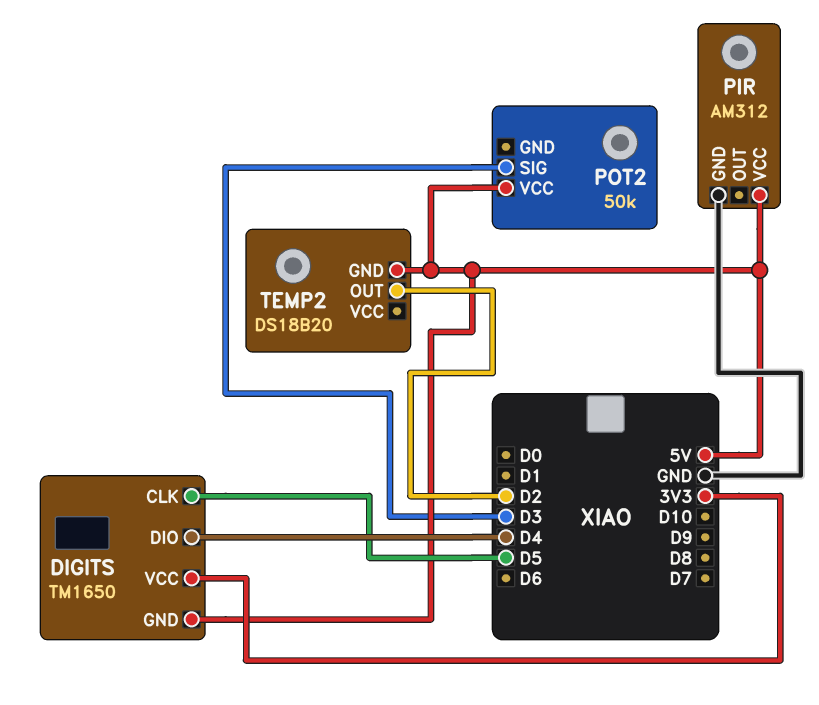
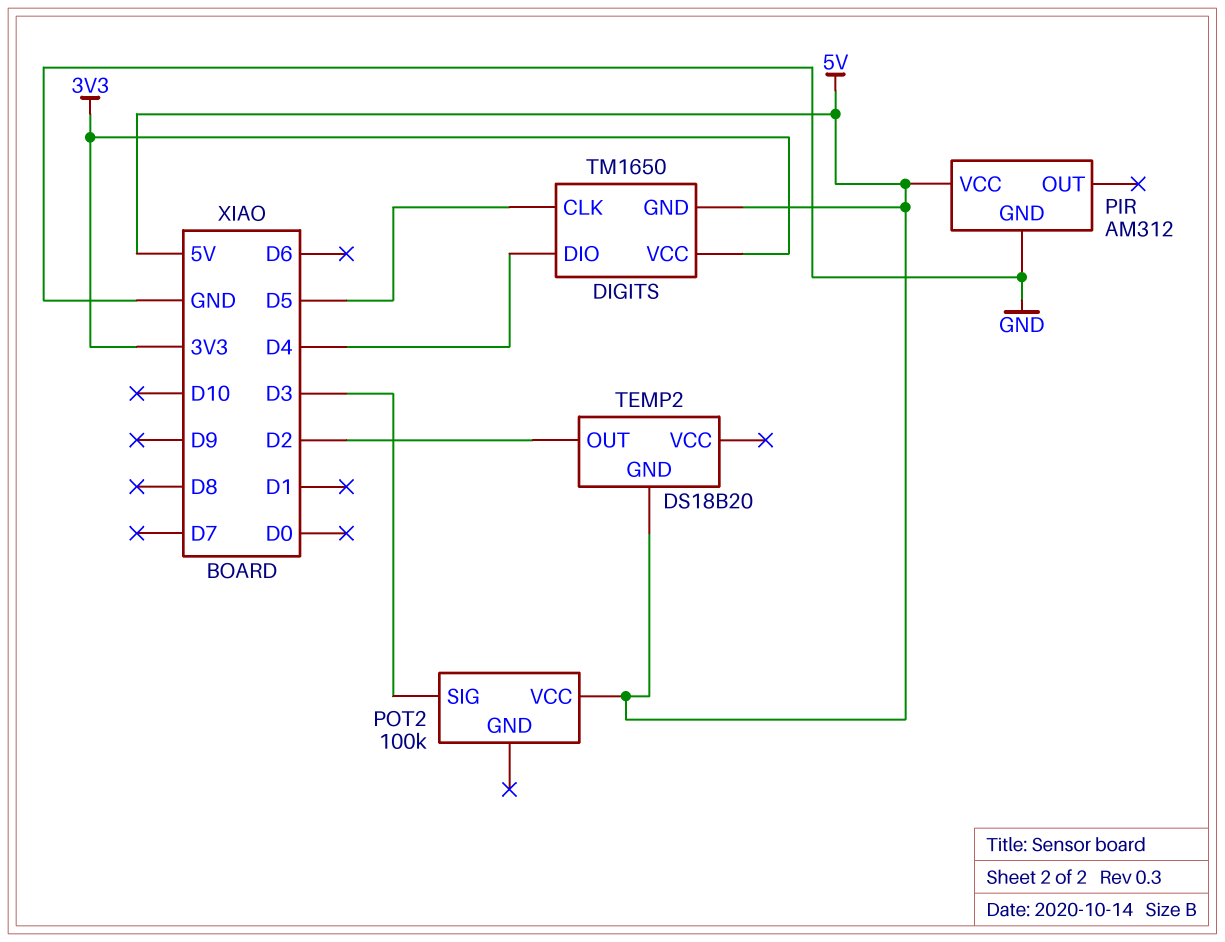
POT2: 50k -> 100k

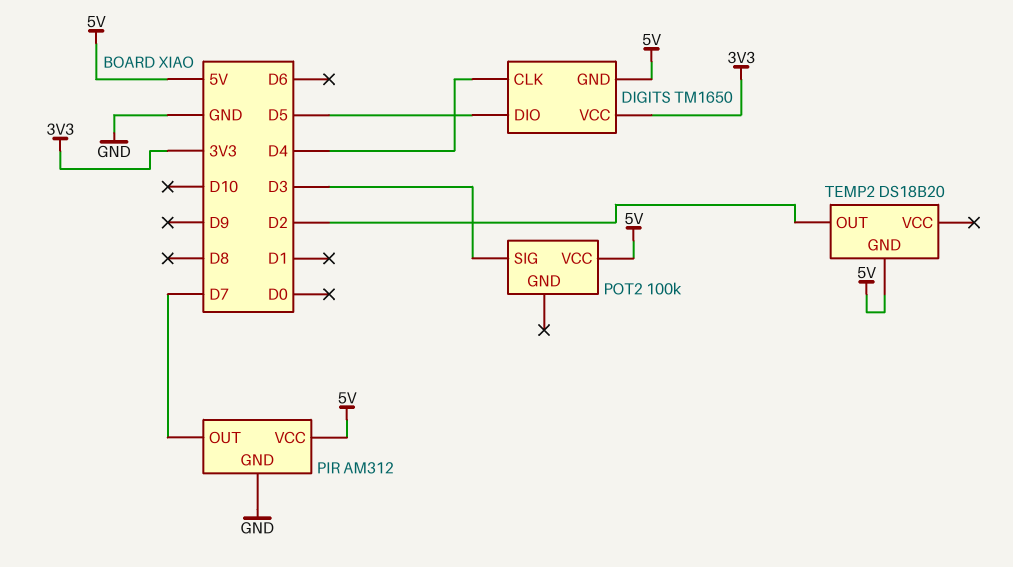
DIGITS pin CLK: D5 -> D4
DIGITS pin DIO: D4 -> D5
PIR pin OUT: none -> D7

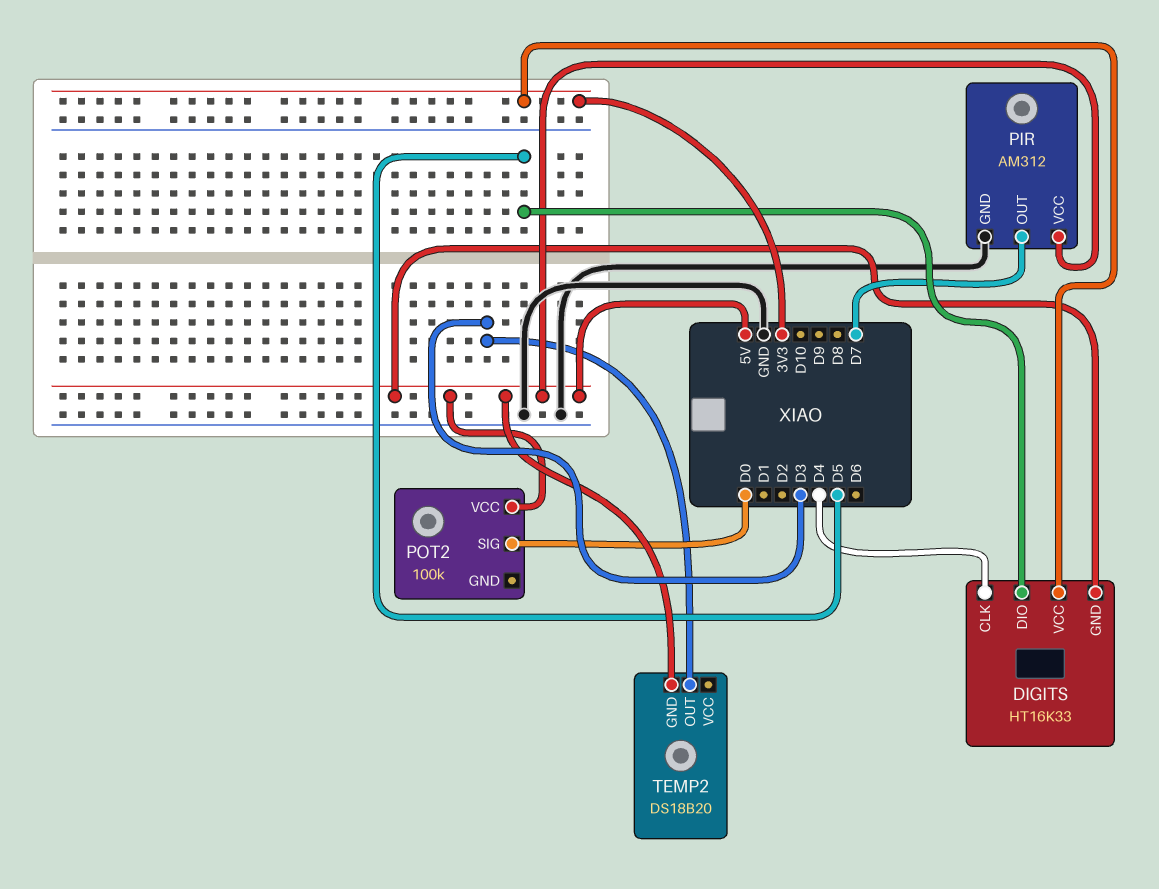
DIGITS: TM1650 -> HT16K33
POT2 pin SIG: D3 -> D0
TEMP2 pin OUT: D2 -> D3

